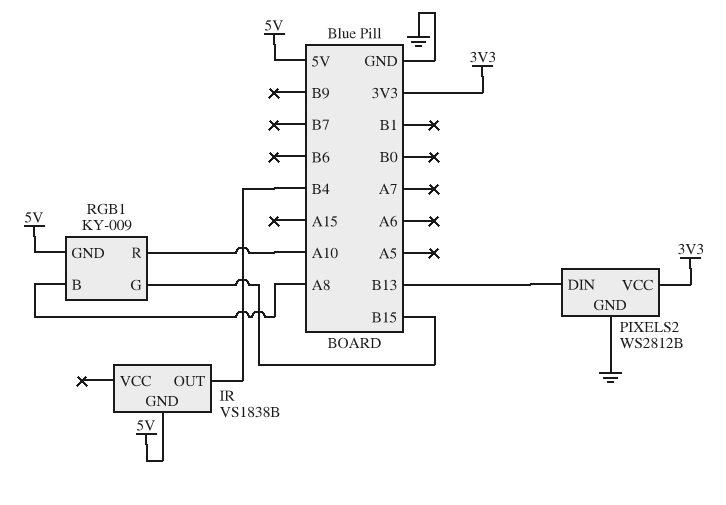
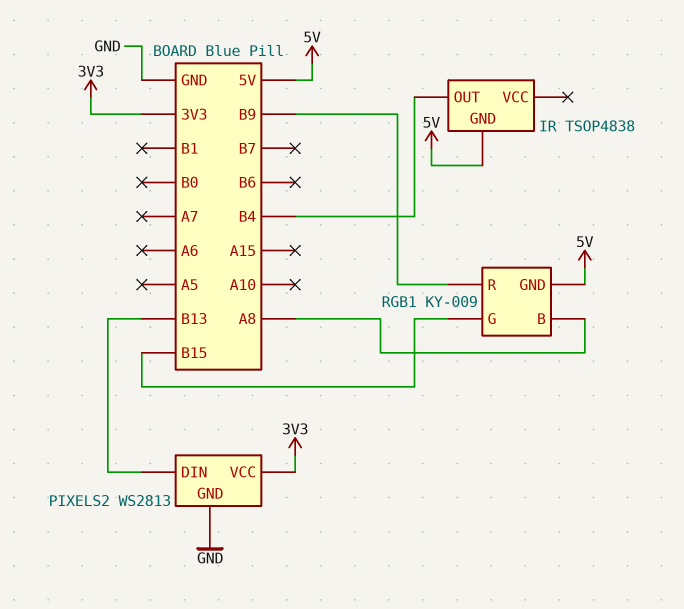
IR: VS1838B -> TSOP4838
PIXELS2: WS2812B -> WS2813
RGB1 pin R: A10 -> B9

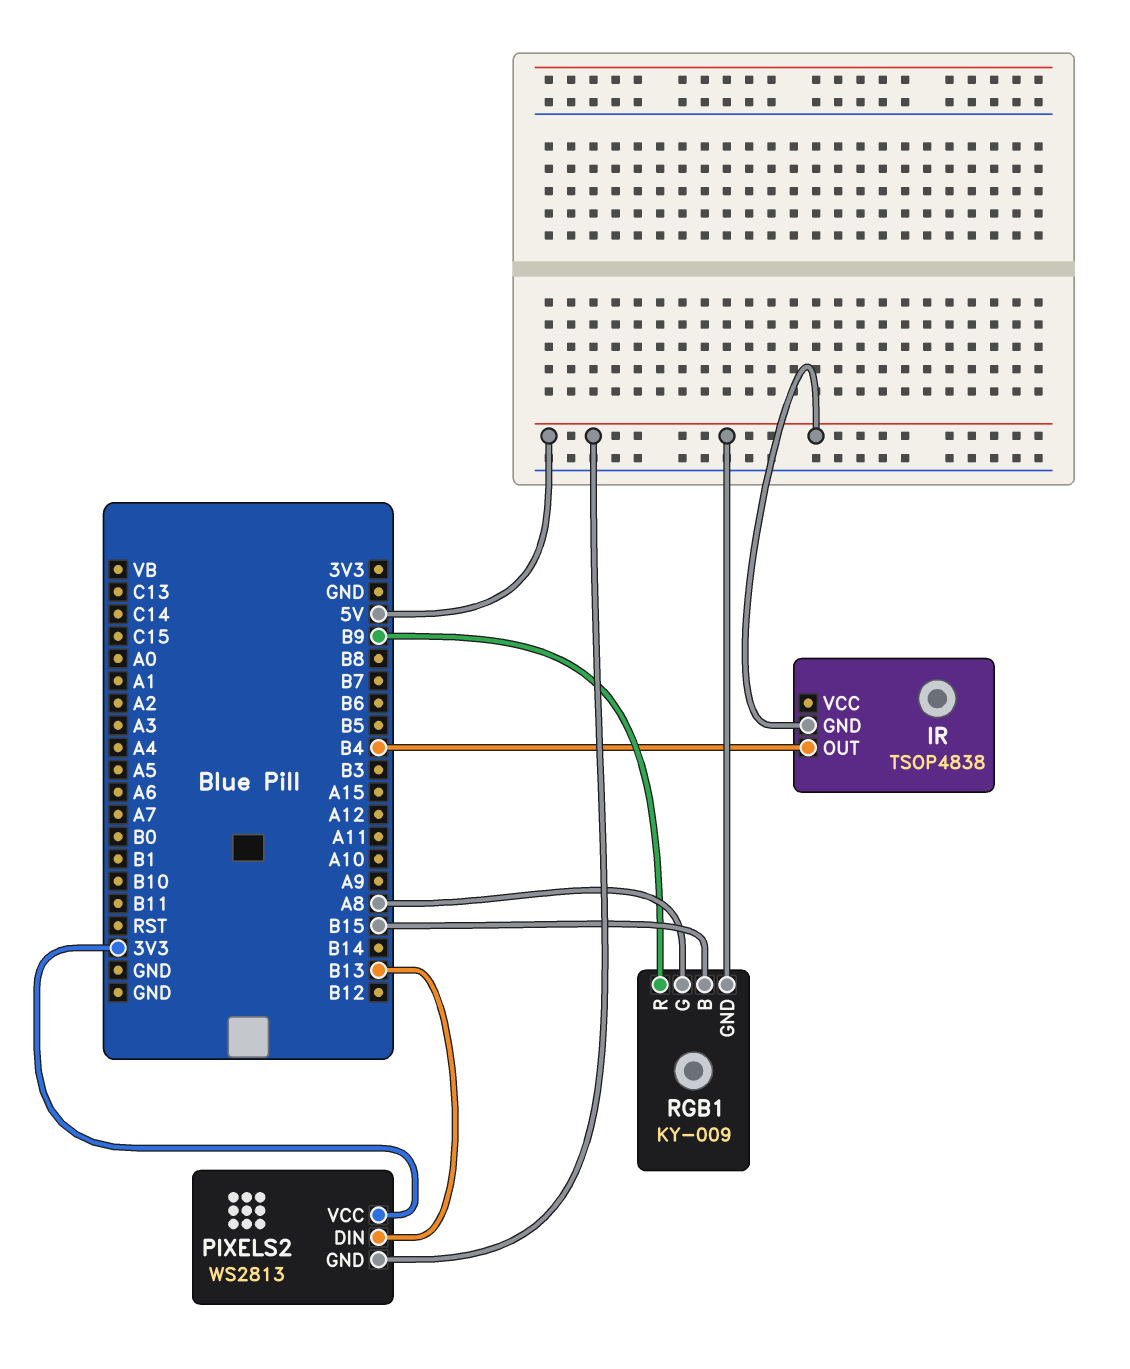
PIXELS2 pin GND: GND -> 5V
RGB1 pin B: A8 -> B15
RGB1 pin G: B15 -> A8

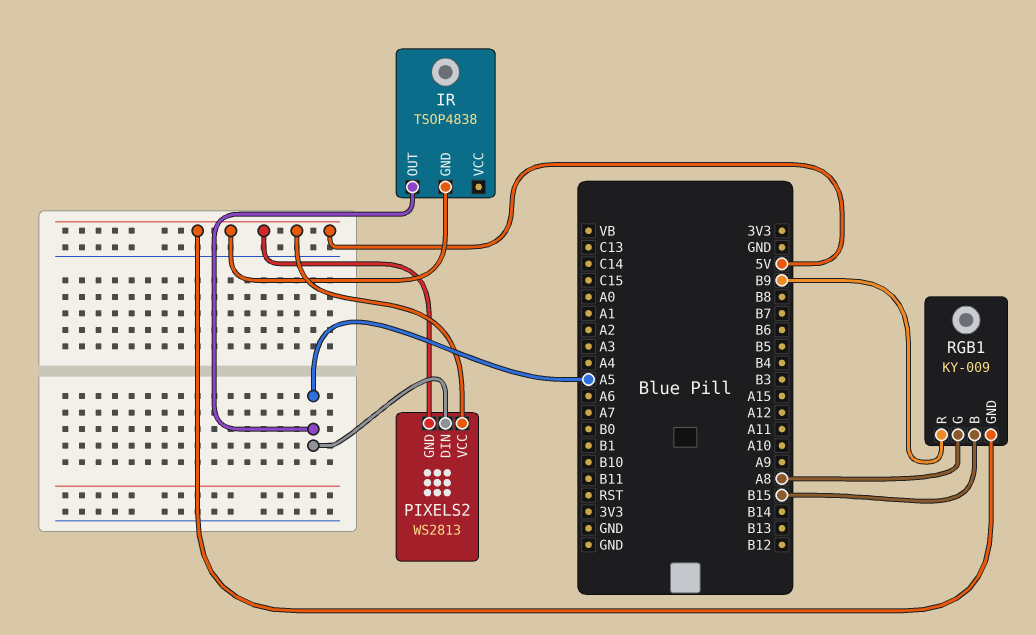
IR pin OUT: B4 -> A5
PIXELS2 pin DIN: B13 -> A5
PIXELS2 pin VCC: 3V3 -> 5V

